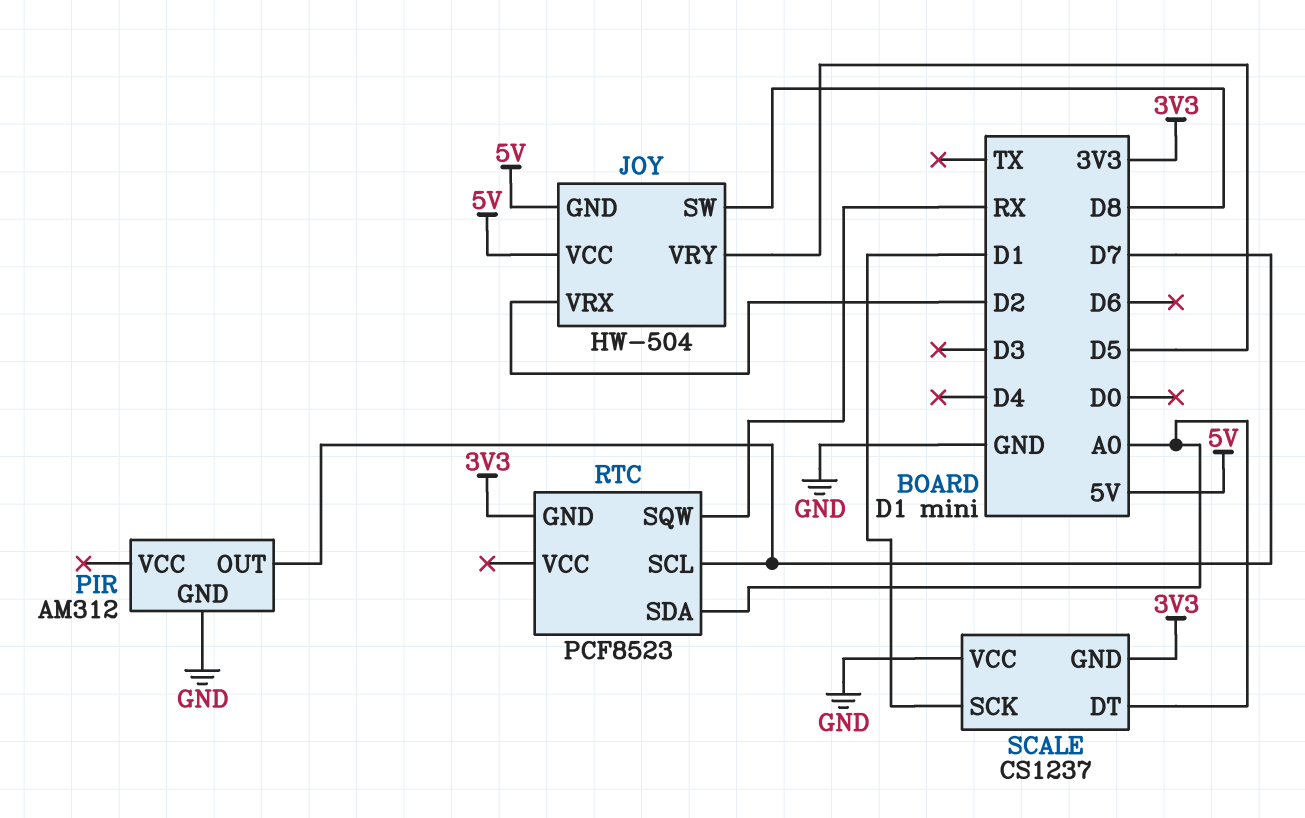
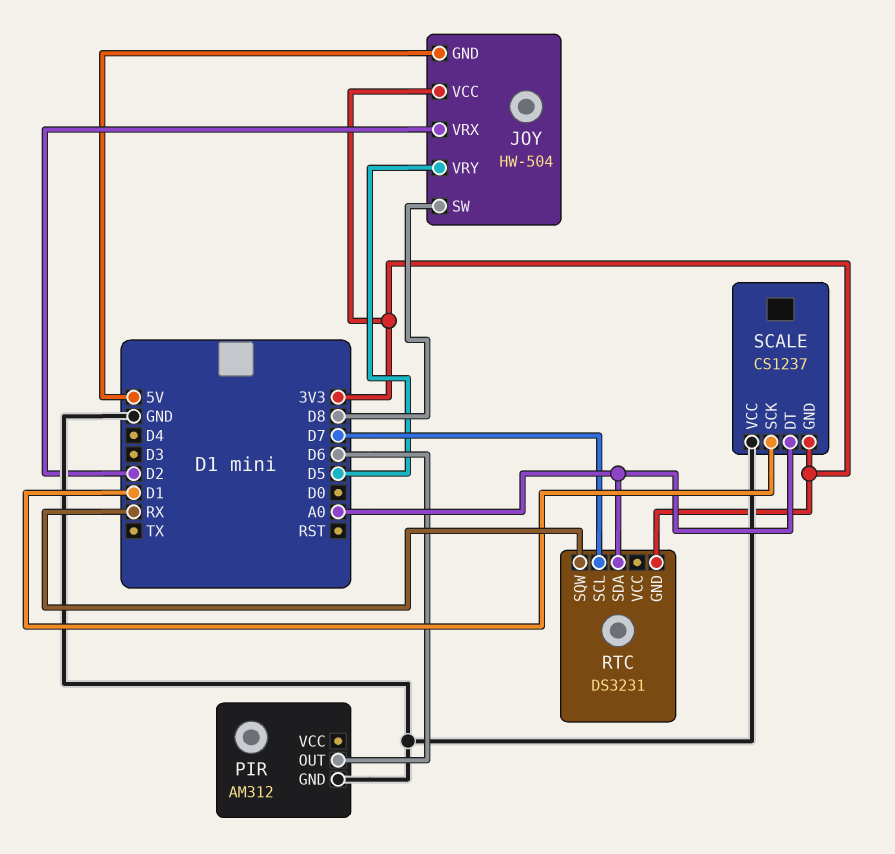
JOY pin VCC: 5V -> 3V3
PIR pin OUT: D7 -> D6
RTC: PCF8523 -> DS3231

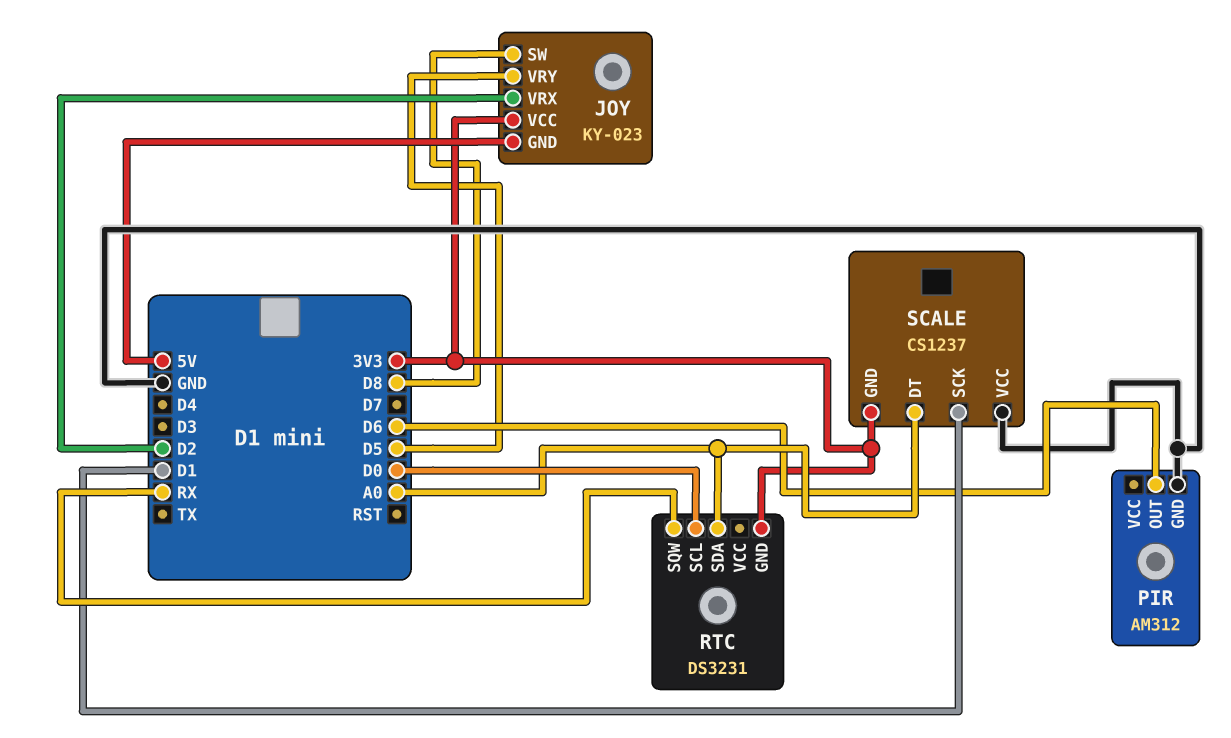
JOY: HW-504 -> KY-023
RTC pin SCL: D7 -> D0

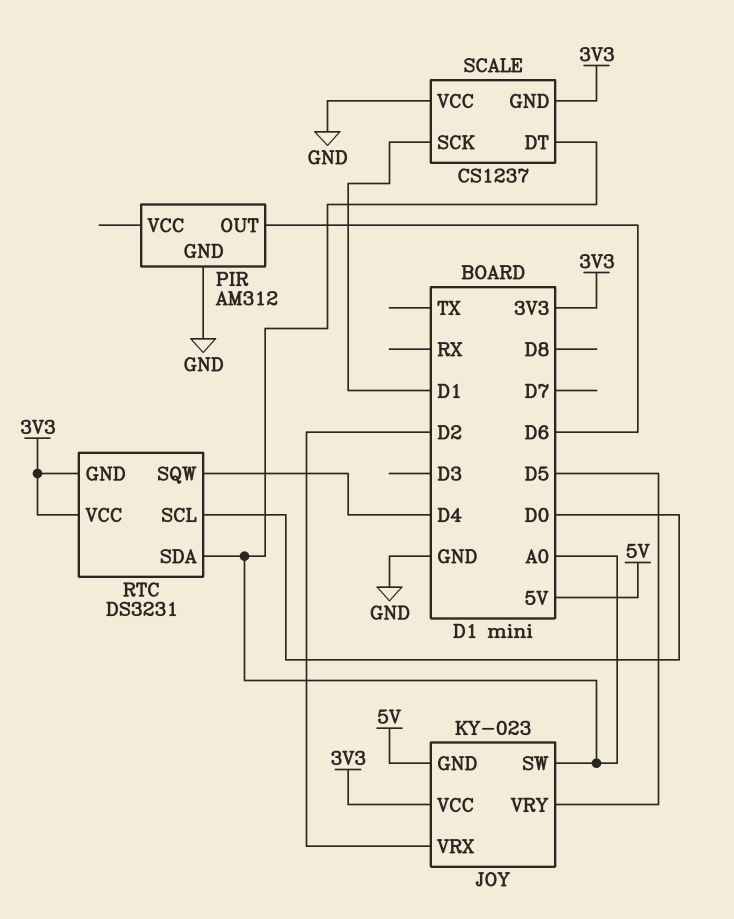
JOY pin SW: D8 -> A0
RTC pin SQW: RX -> D4
RTC pin VCC: none -> 3V3

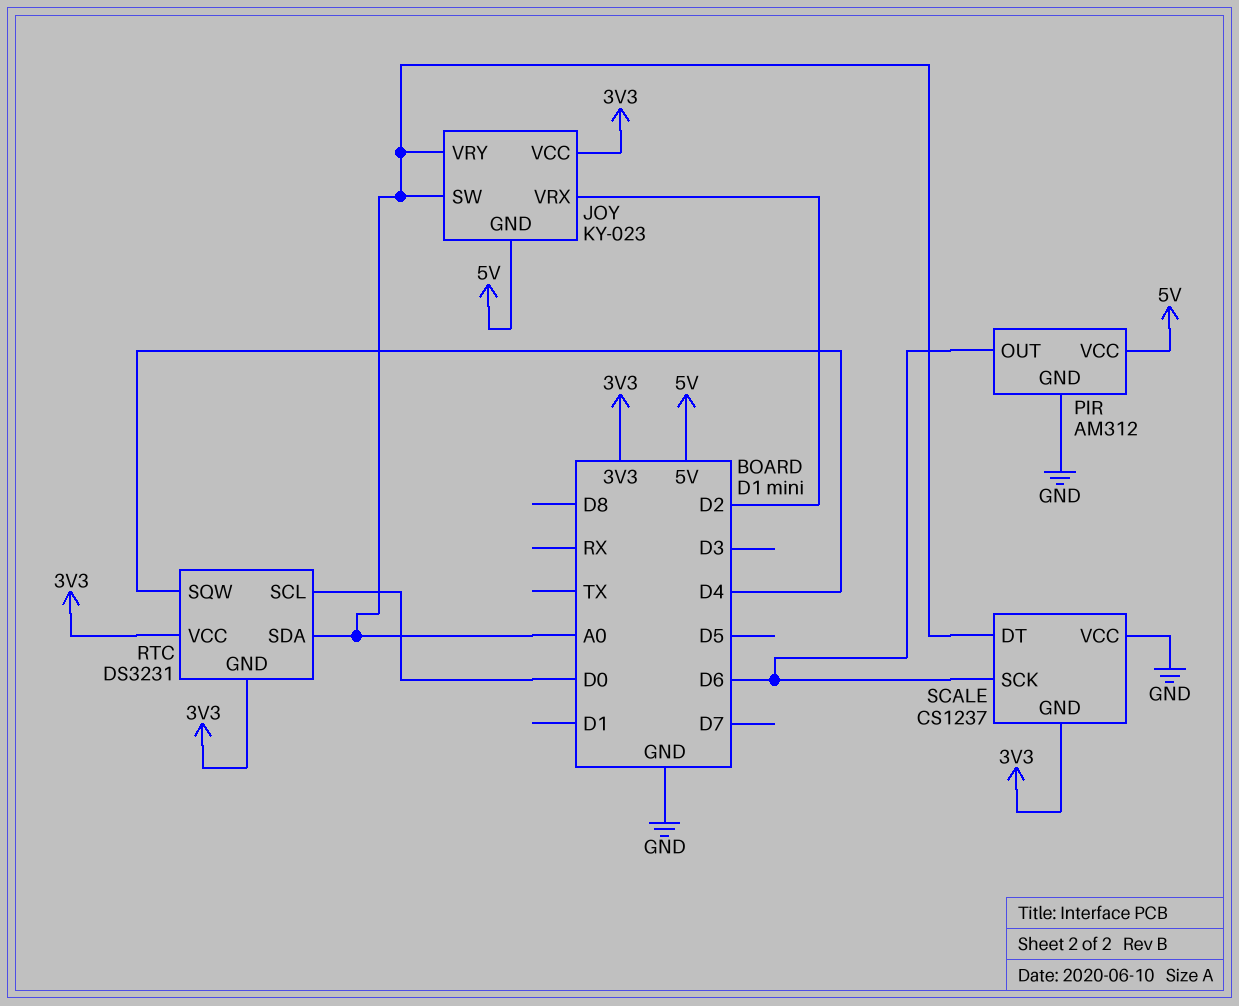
JOY pin VRY: D5 -> A0
PIR pin VCC: none -> 5V
SCALE pin SCK: D1 -> D6

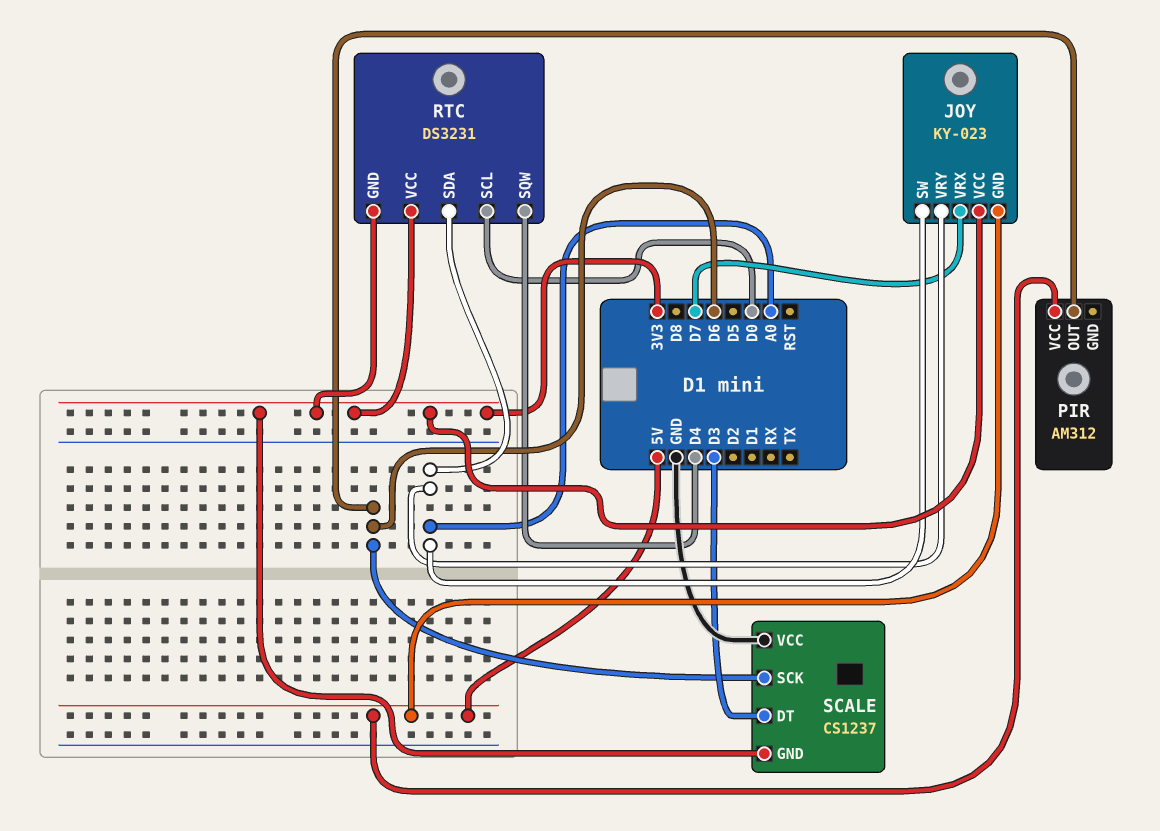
JOY pin VRX: D2 -> D7
PIR pin GND: GND -> none
SCALE pin DT: A0 -> D3

